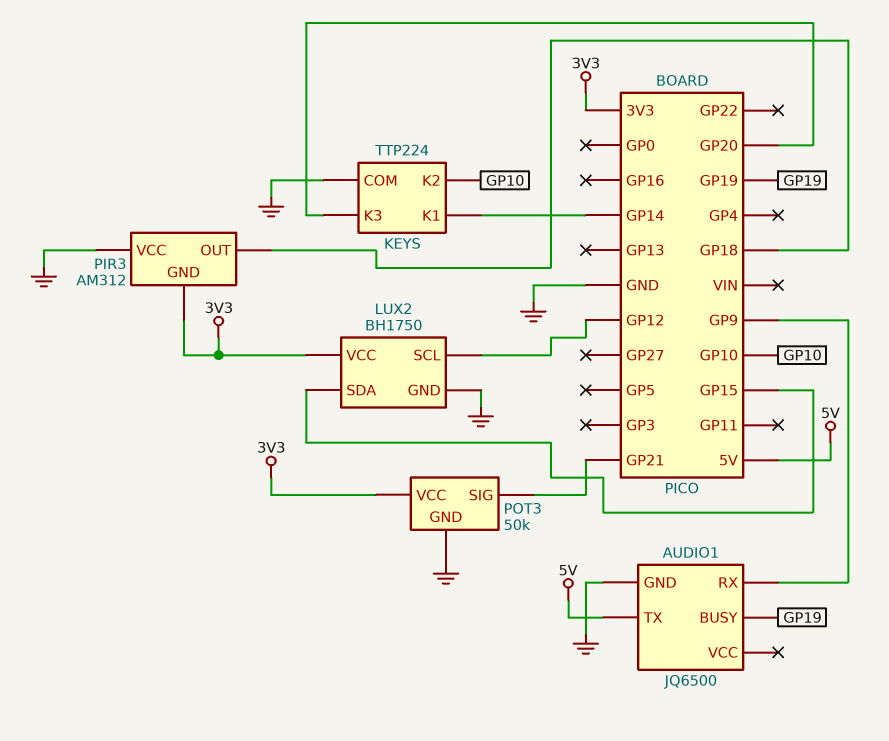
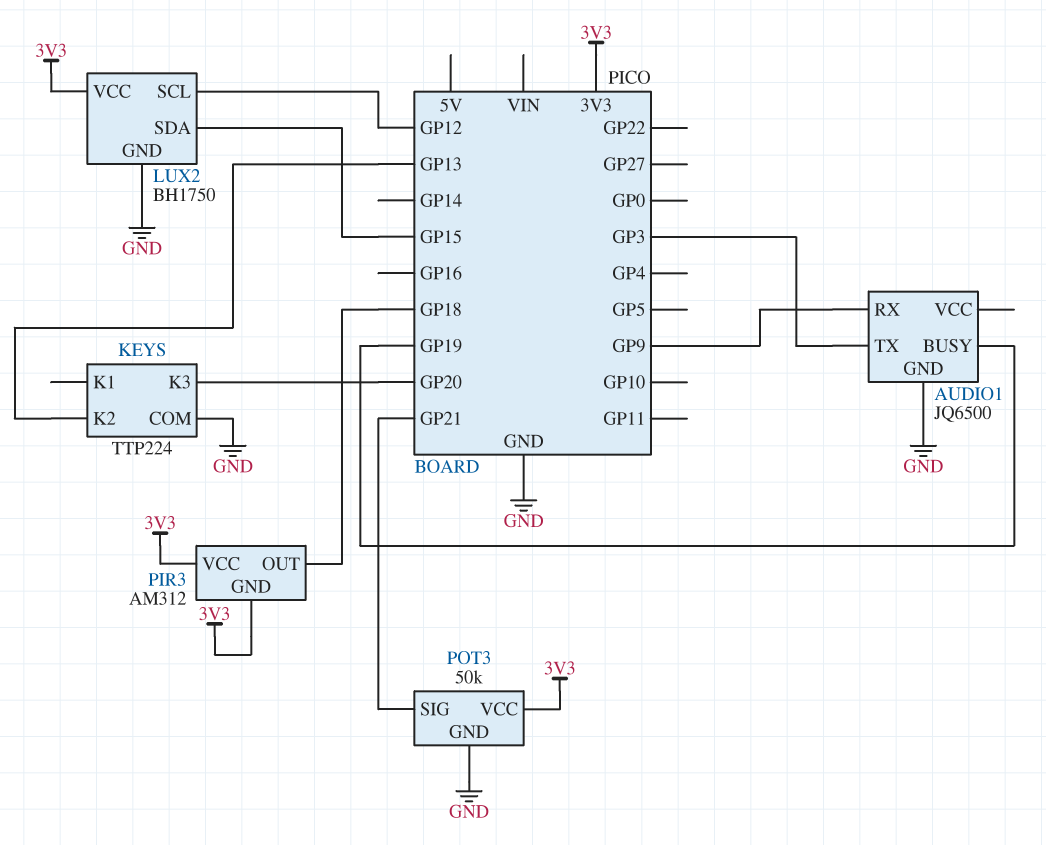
AUDIO1 pin TX: 5V -> GP3
KEYS pin K1: GP14 -> none
KEYS pin K2: GP10 -> GP13
PIR3 pin VCC: GND -> 3V3

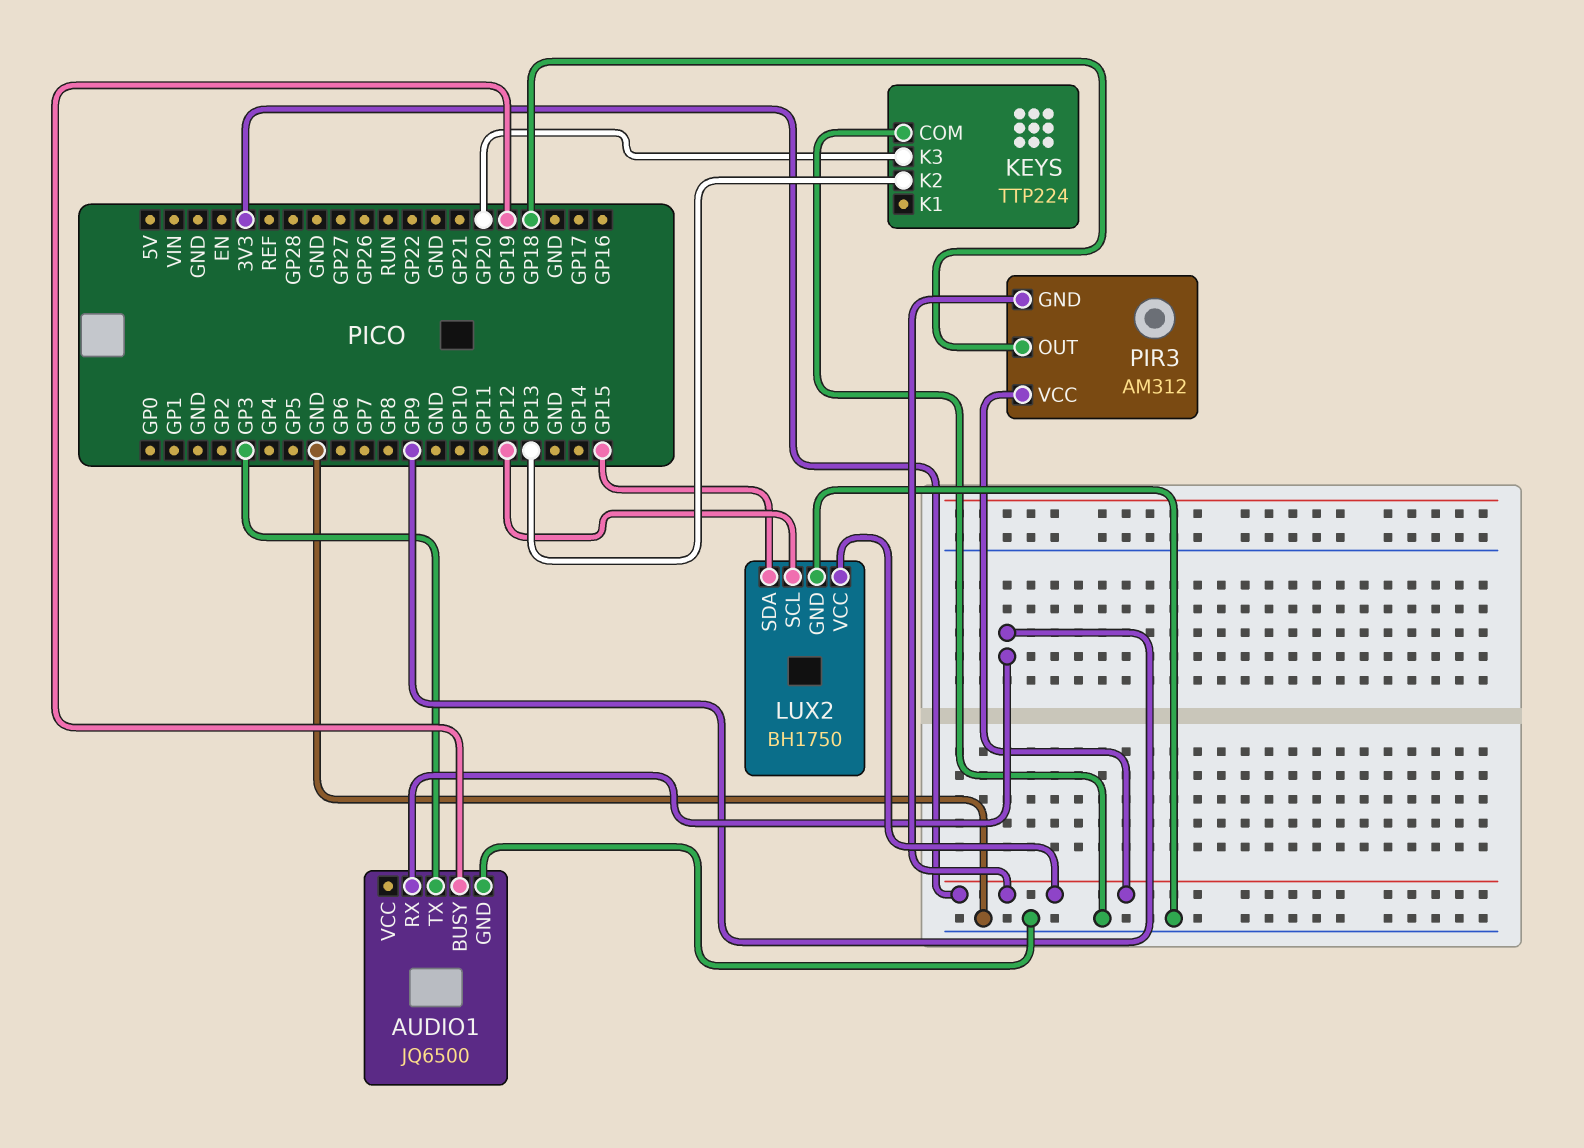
POT3: 50k -> none
POT3 pin GND: GND -> none
POT3 pin SIG: GP21 -> none
POT3 pin VCC: 3V3 -> none

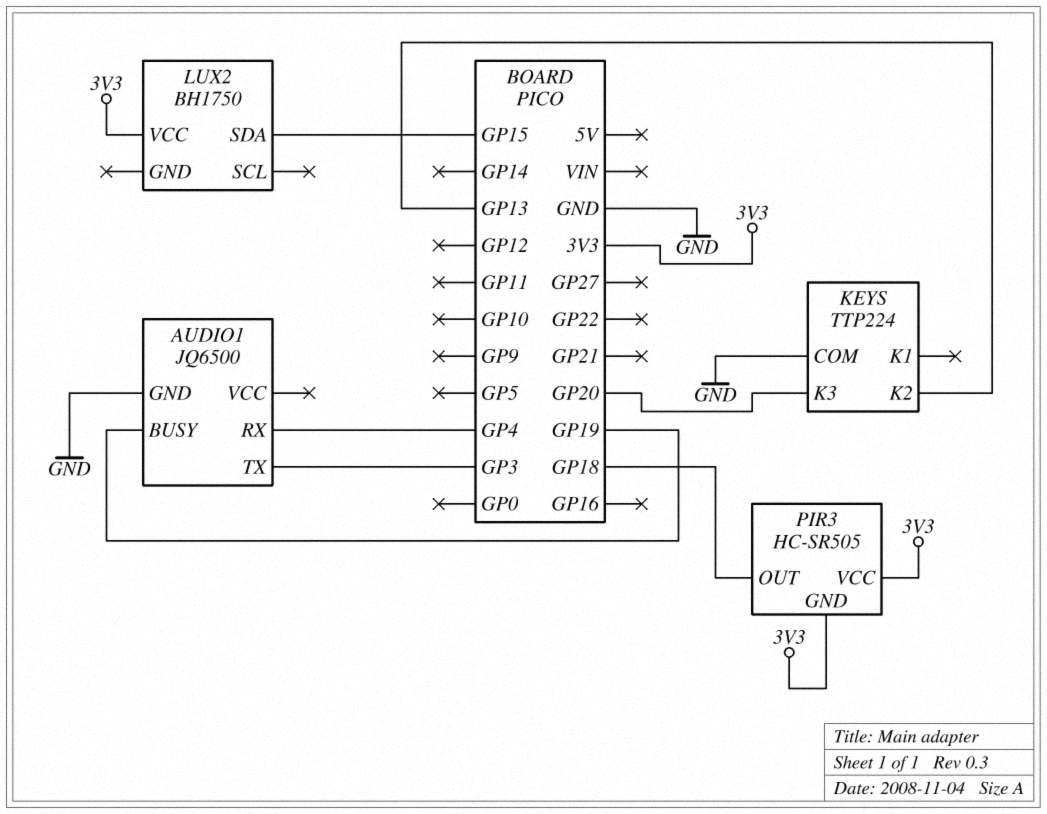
AUDIO1 pin RX: GP9 -> GP4
LUX2 pin GND: GND -> none
LUX2 pin SCL: GP12 -> none
PIR3: AM312 -> HC-SR505

